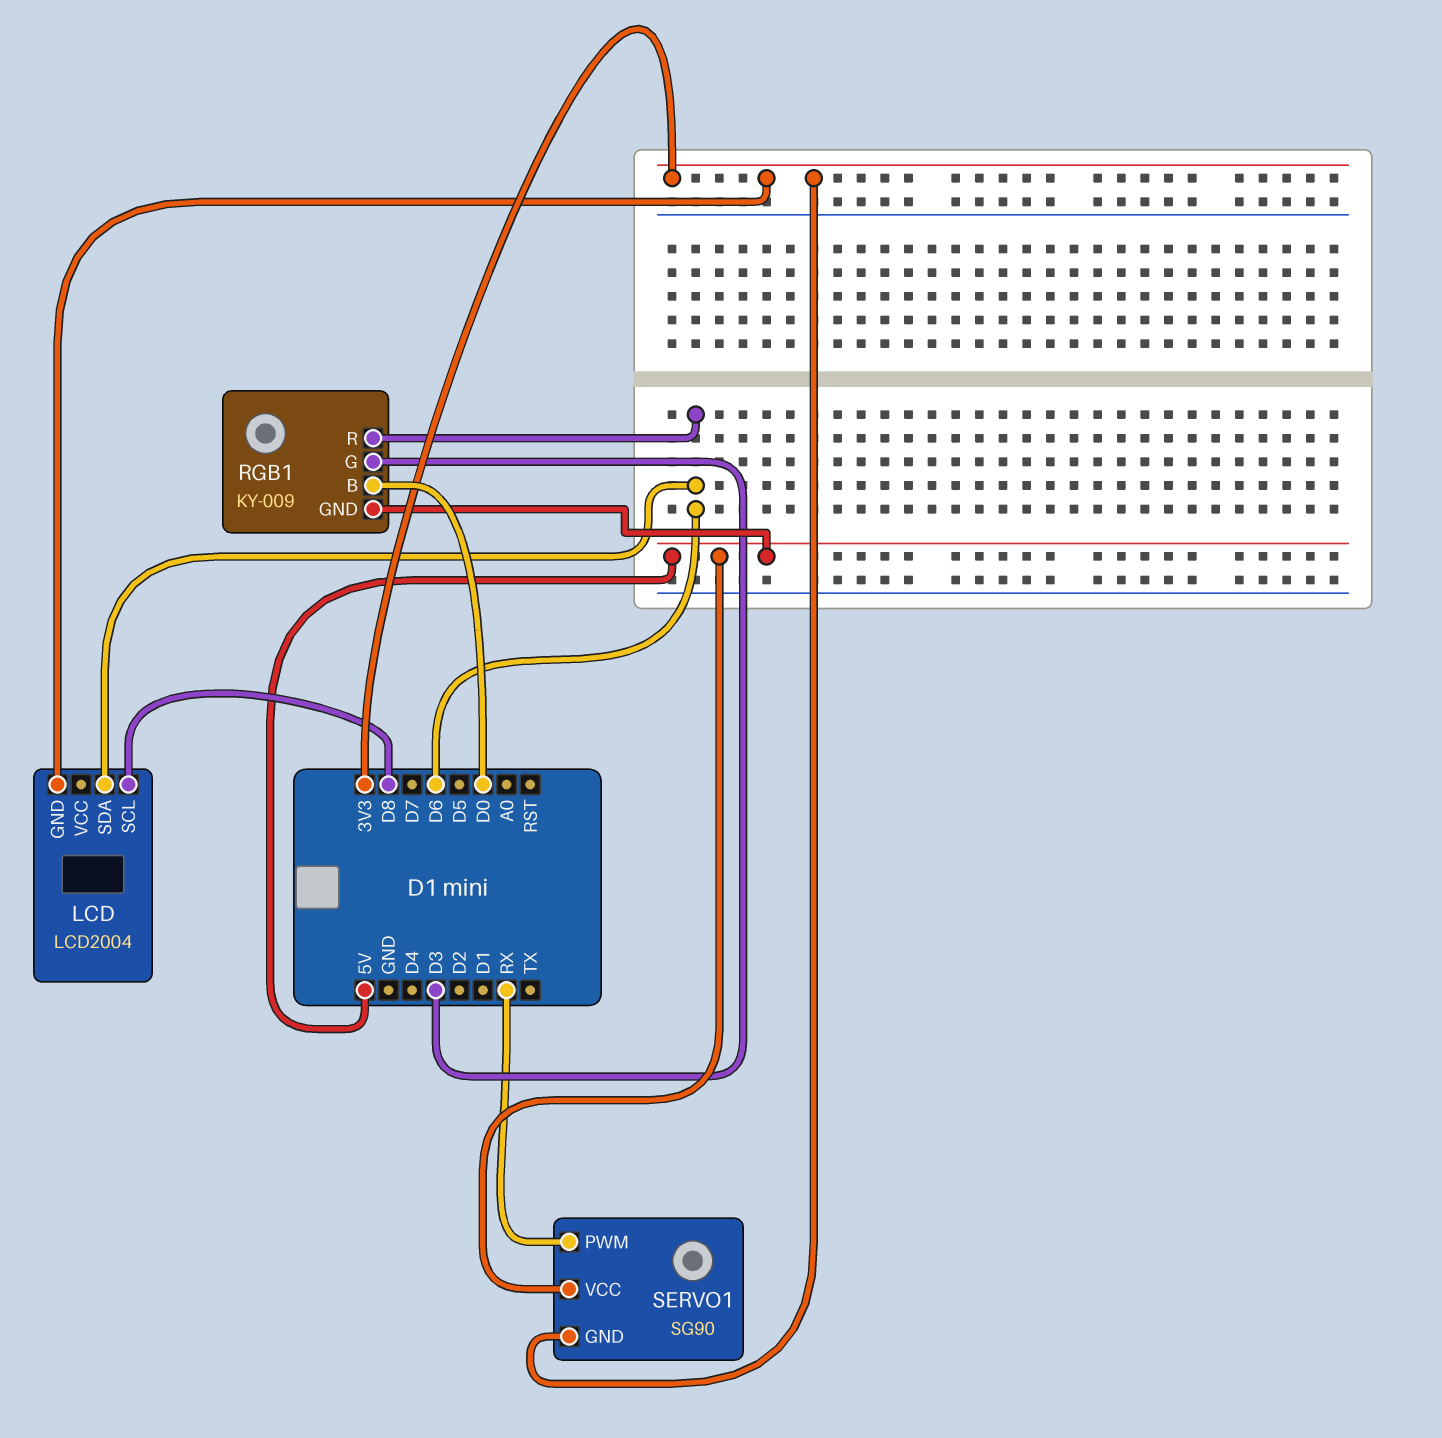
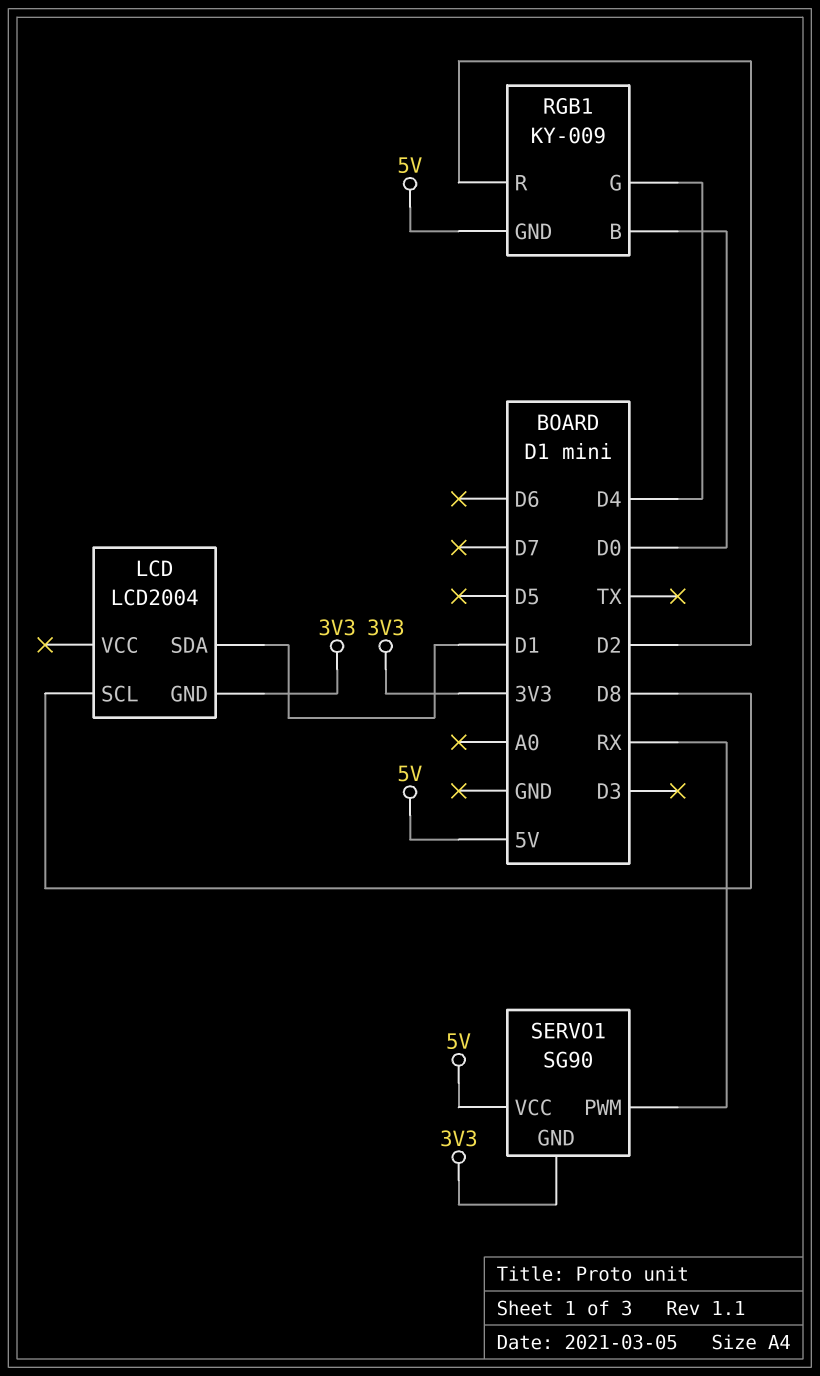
LCD pin SDA: D6 -> D1
RGB1 pin G: D3 -> D4
RGB1 pin R: D6 -> D2

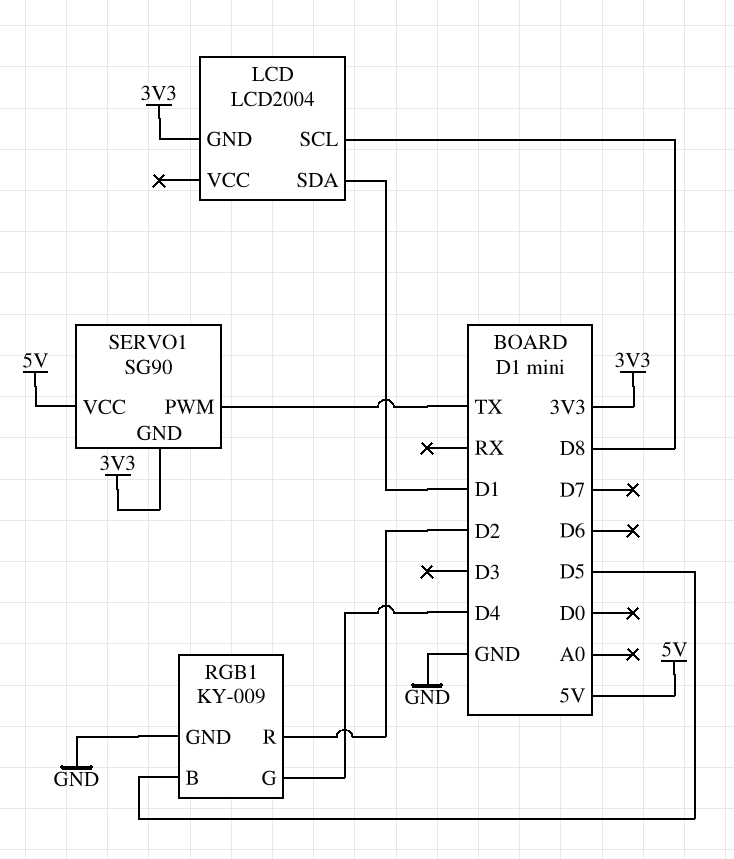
RGB1 pin B: D0 -> D5
RGB1 pin GND: 5V -> GND
SERVO1 pin PWM: RX -> TX

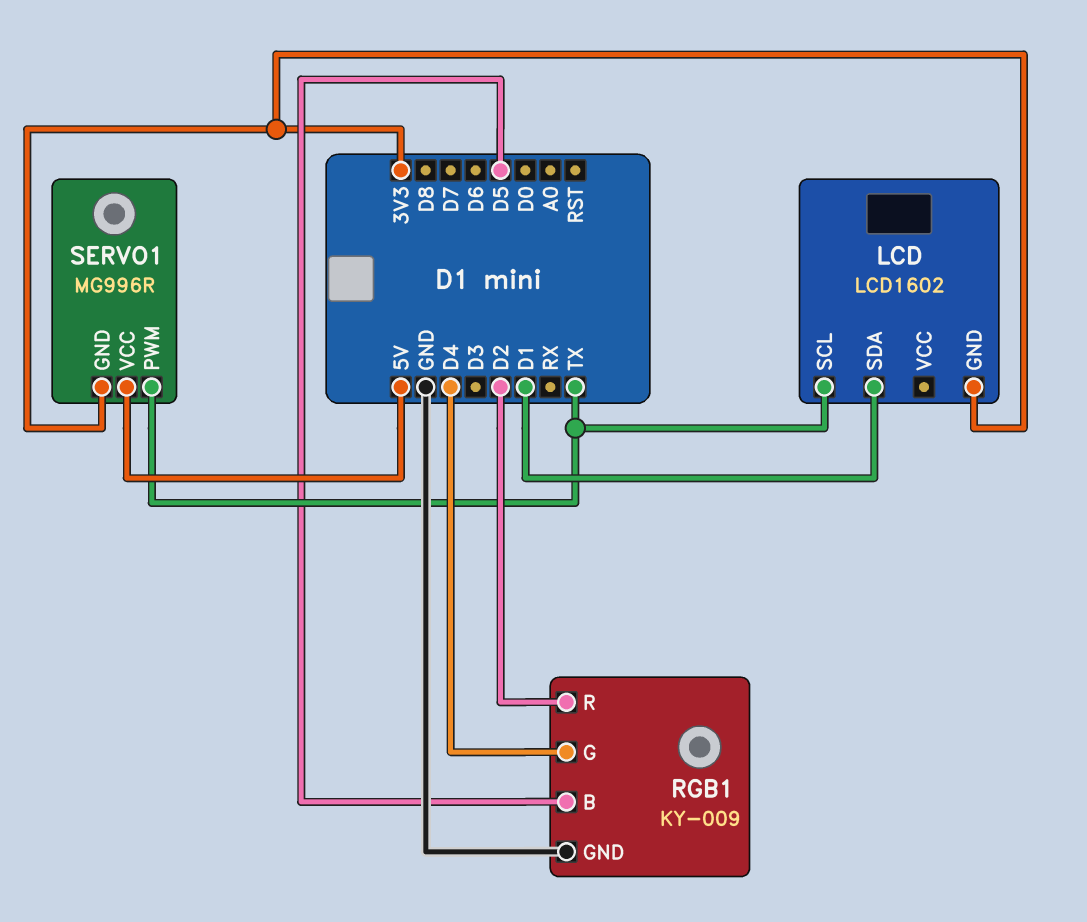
LCD: LCD2004 -> LCD1602
LCD pin SCL: D8 -> TX
SERVO1: SG90 -> MG996R

